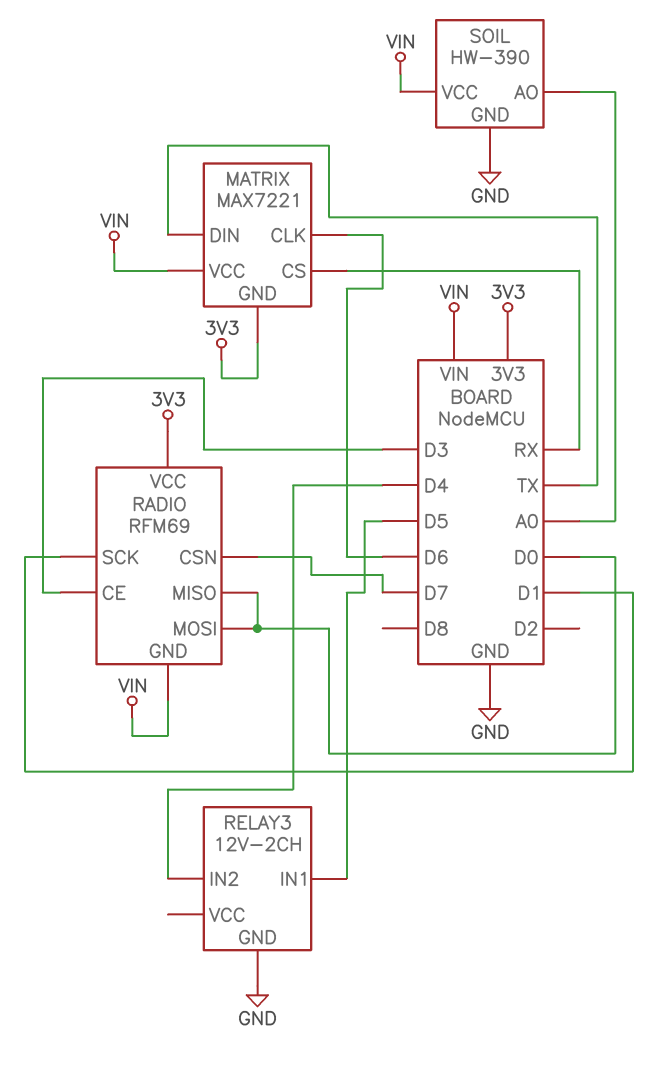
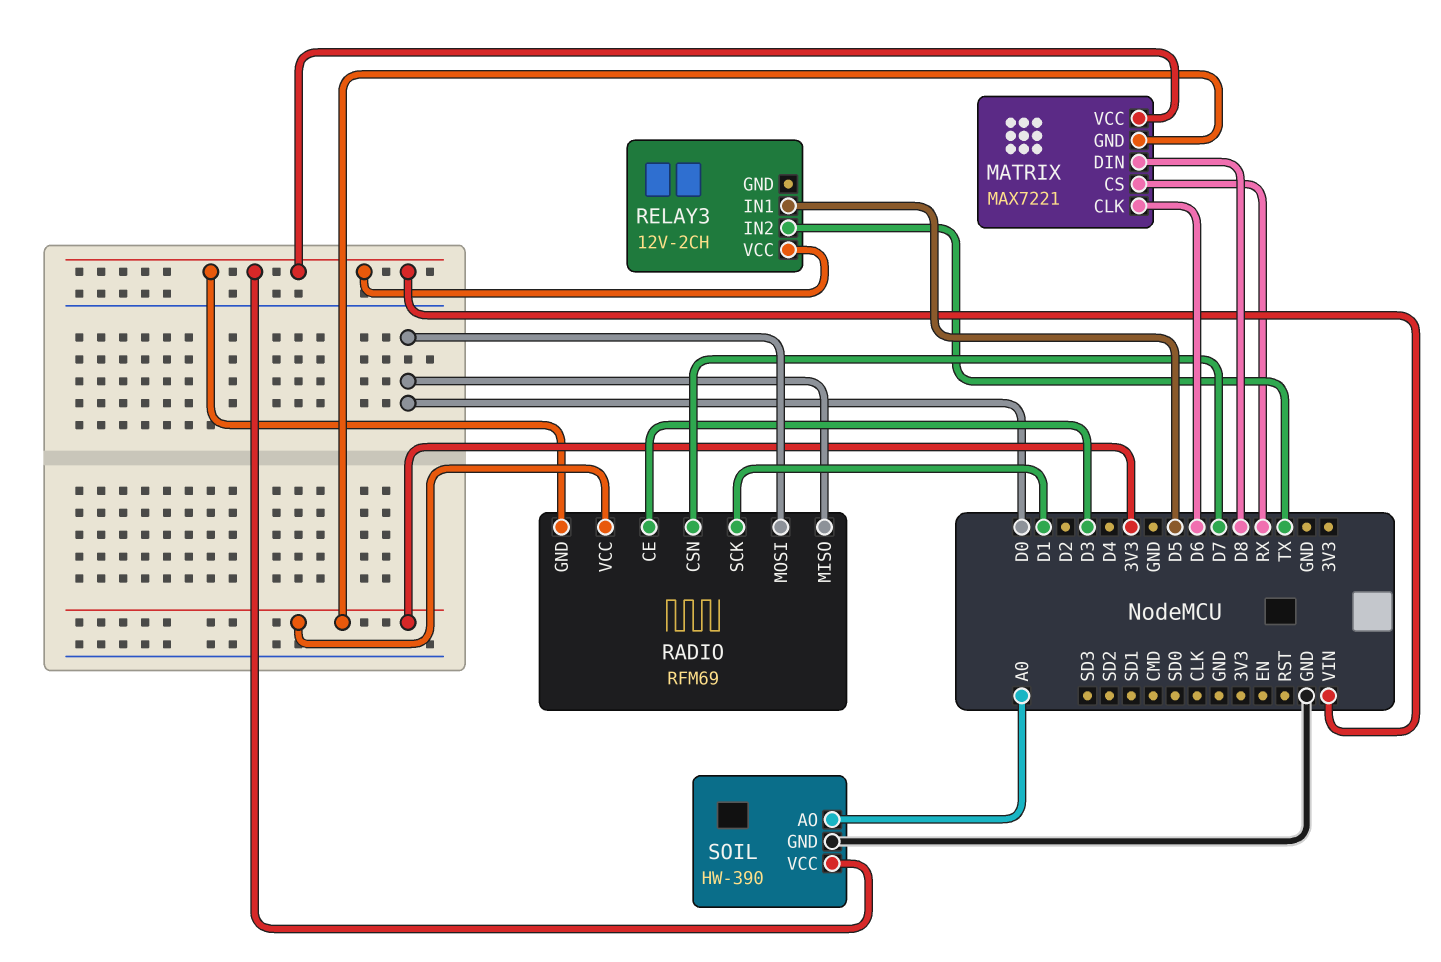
MATRIX pin DIN: TX -> D8
RELAY3 pin GND: GND -> none
RELAY3 pin IN2: D4 -> TX
RELAY3 pin VCC: none -> VIN

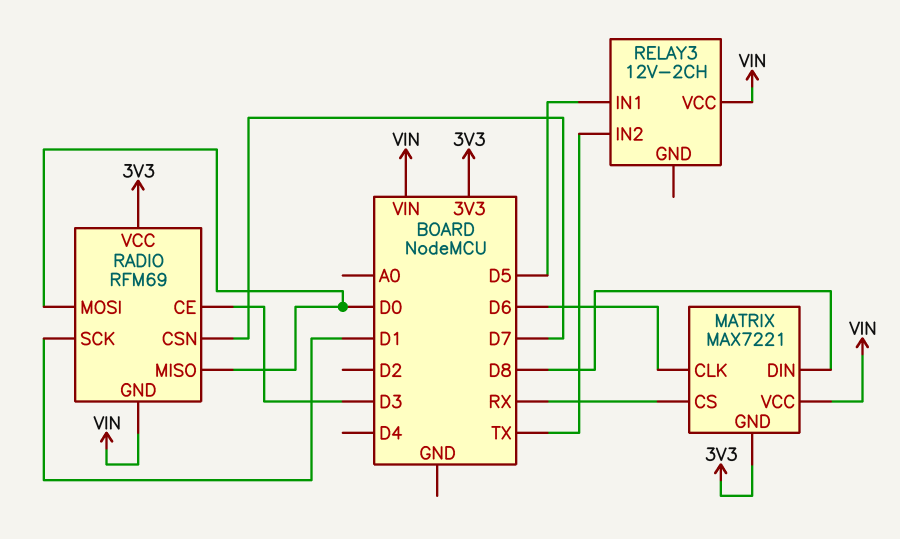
SOIL: HW-390 -> none
SOIL pin AO: A0 -> none
SOIL pin GND: GND -> none
SOIL pin VCC: VIN -> none

